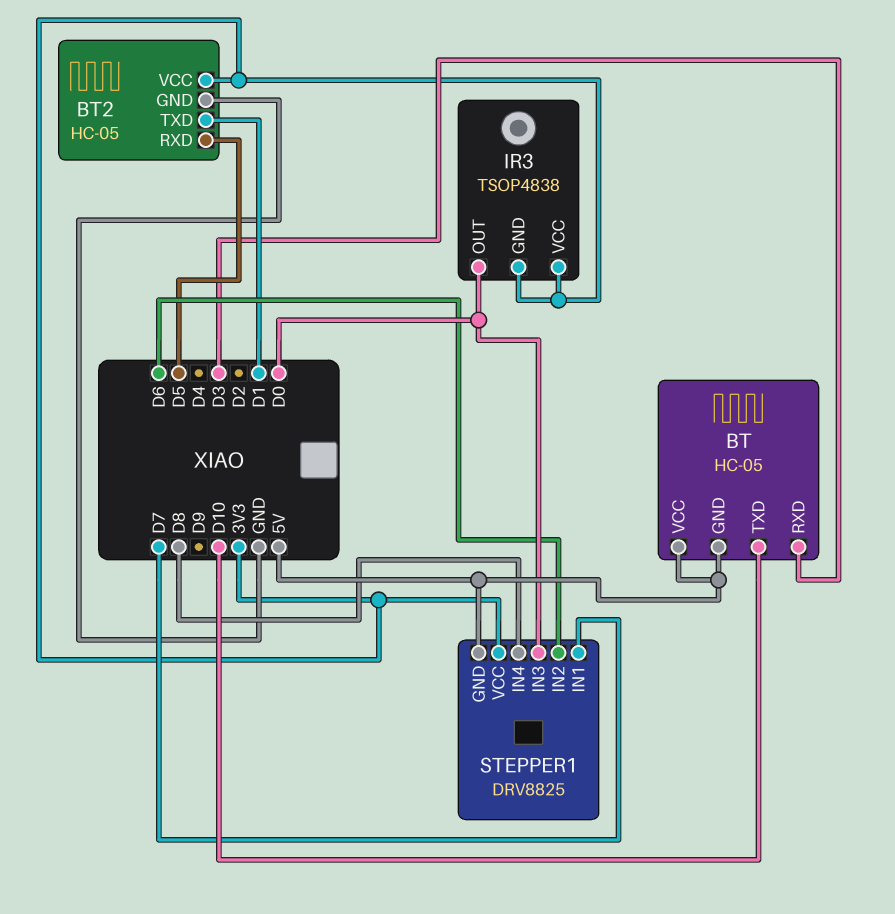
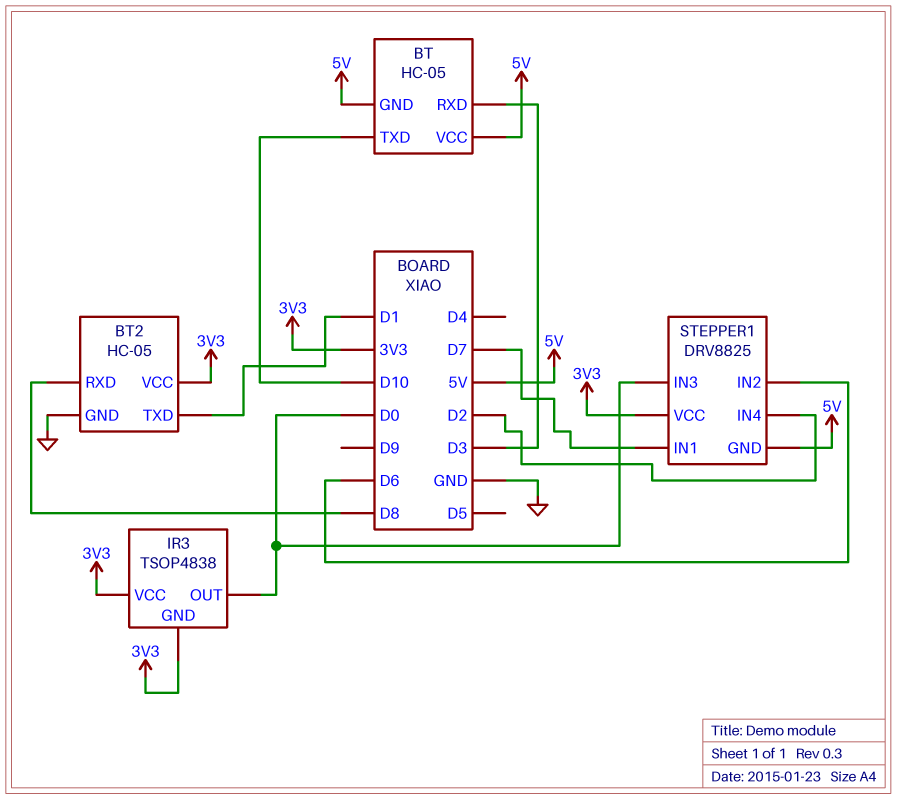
BT2 pin RXD: D5 -> D8
STEPPER1 pin IN4: D8 -> D2

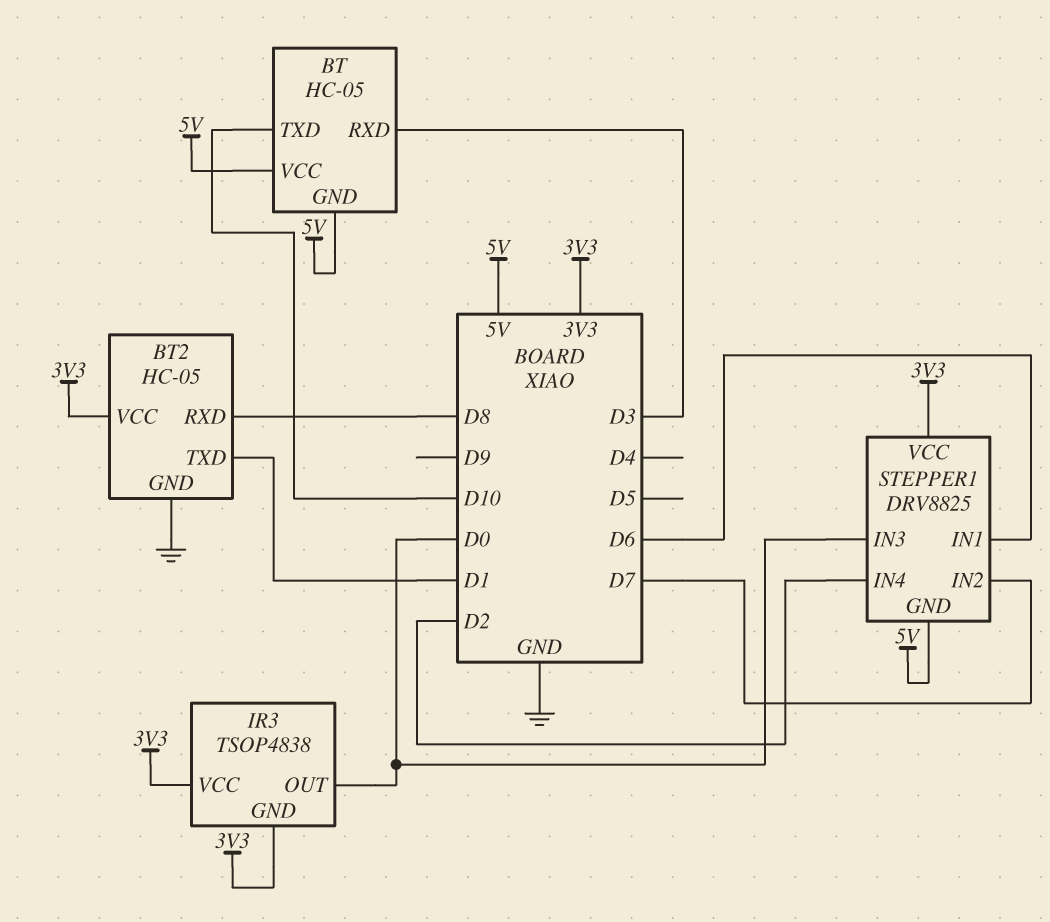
STEPPER1 pin IN1: D7 -> D6
STEPPER1 pin IN2: D6 -> D7

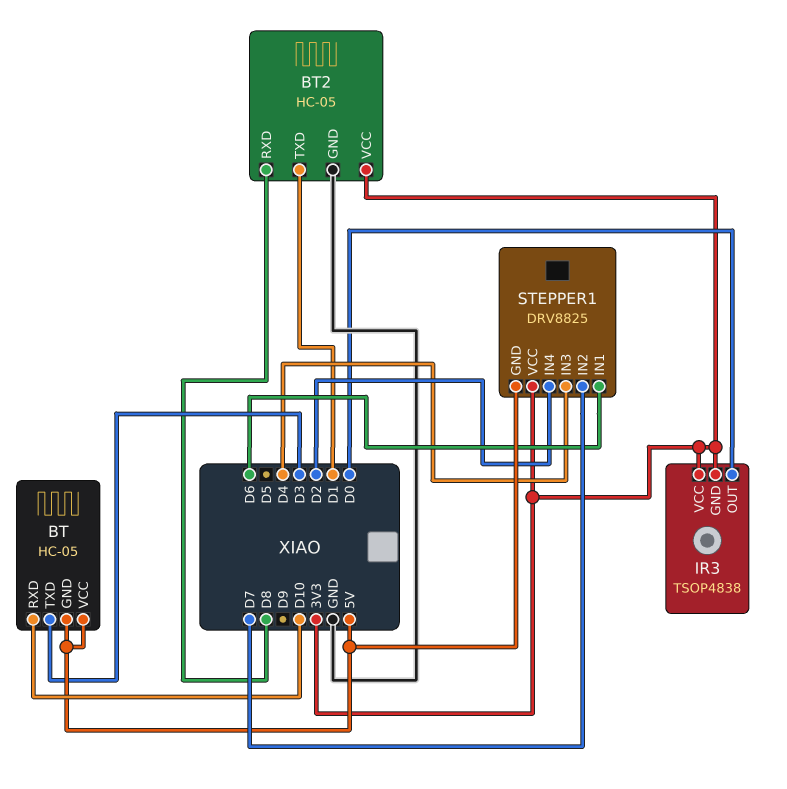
BT pin RXD: D3 -> D10
BT pin TXD: D10 -> D3
STEPPER1 pin IN3: D0 -> D4

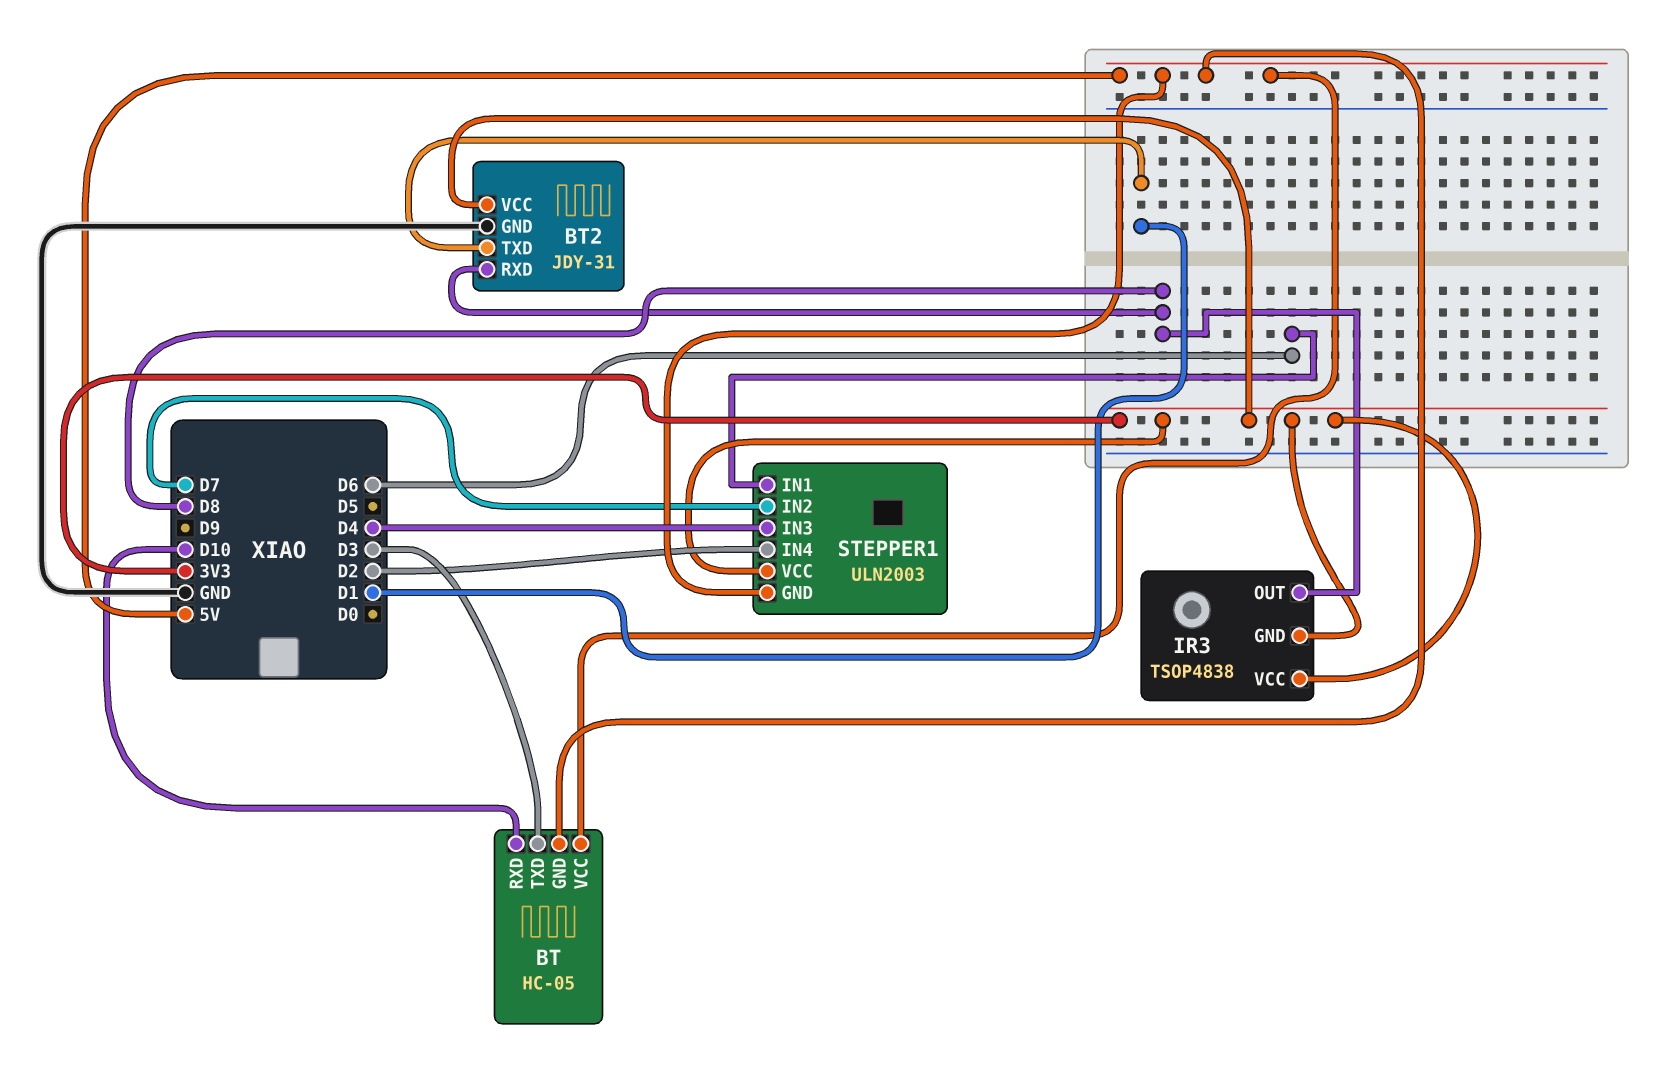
BT2: HC-05 -> JDY-31
IR3 pin OUT: D0 -> D8
STEPPER1: DRV8825 -> ULN2003

